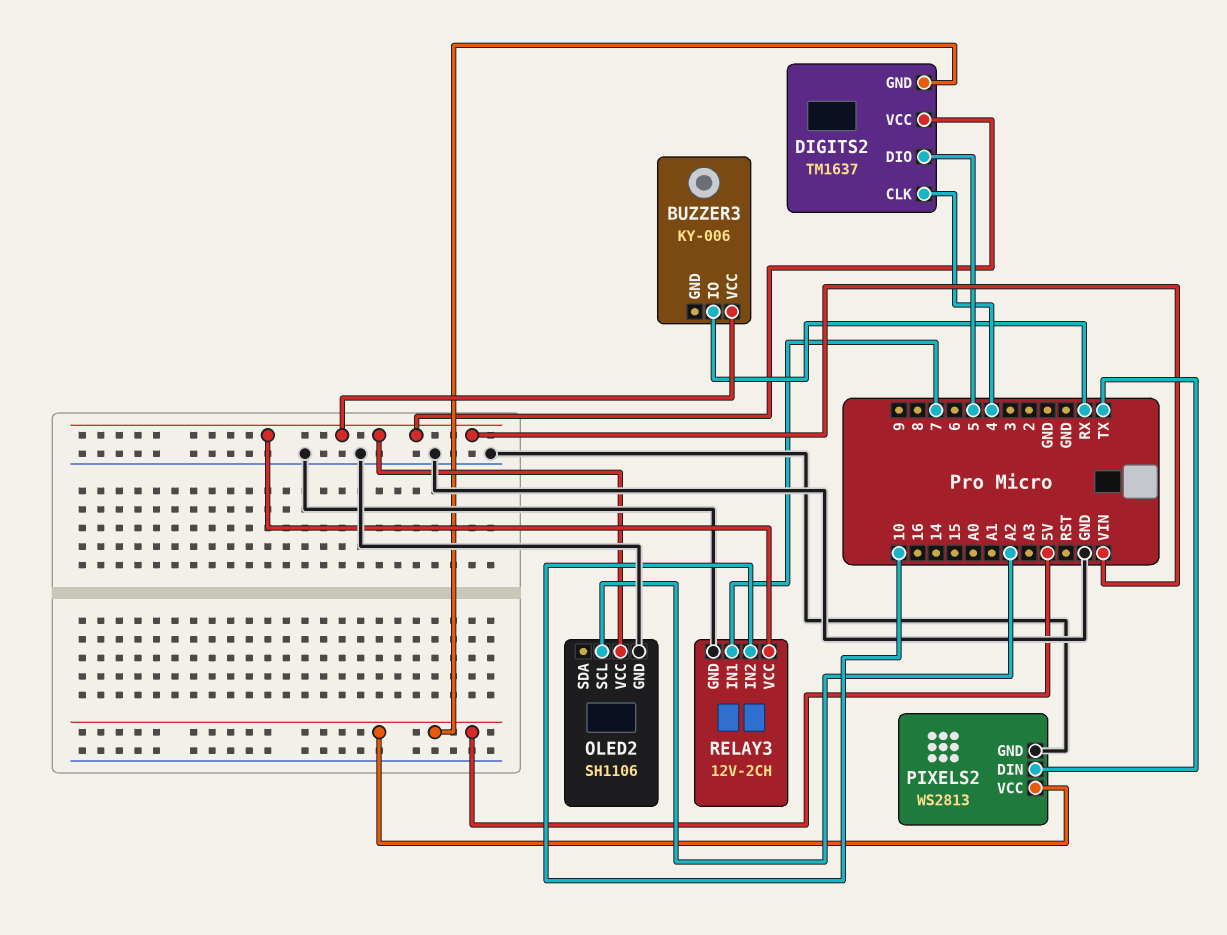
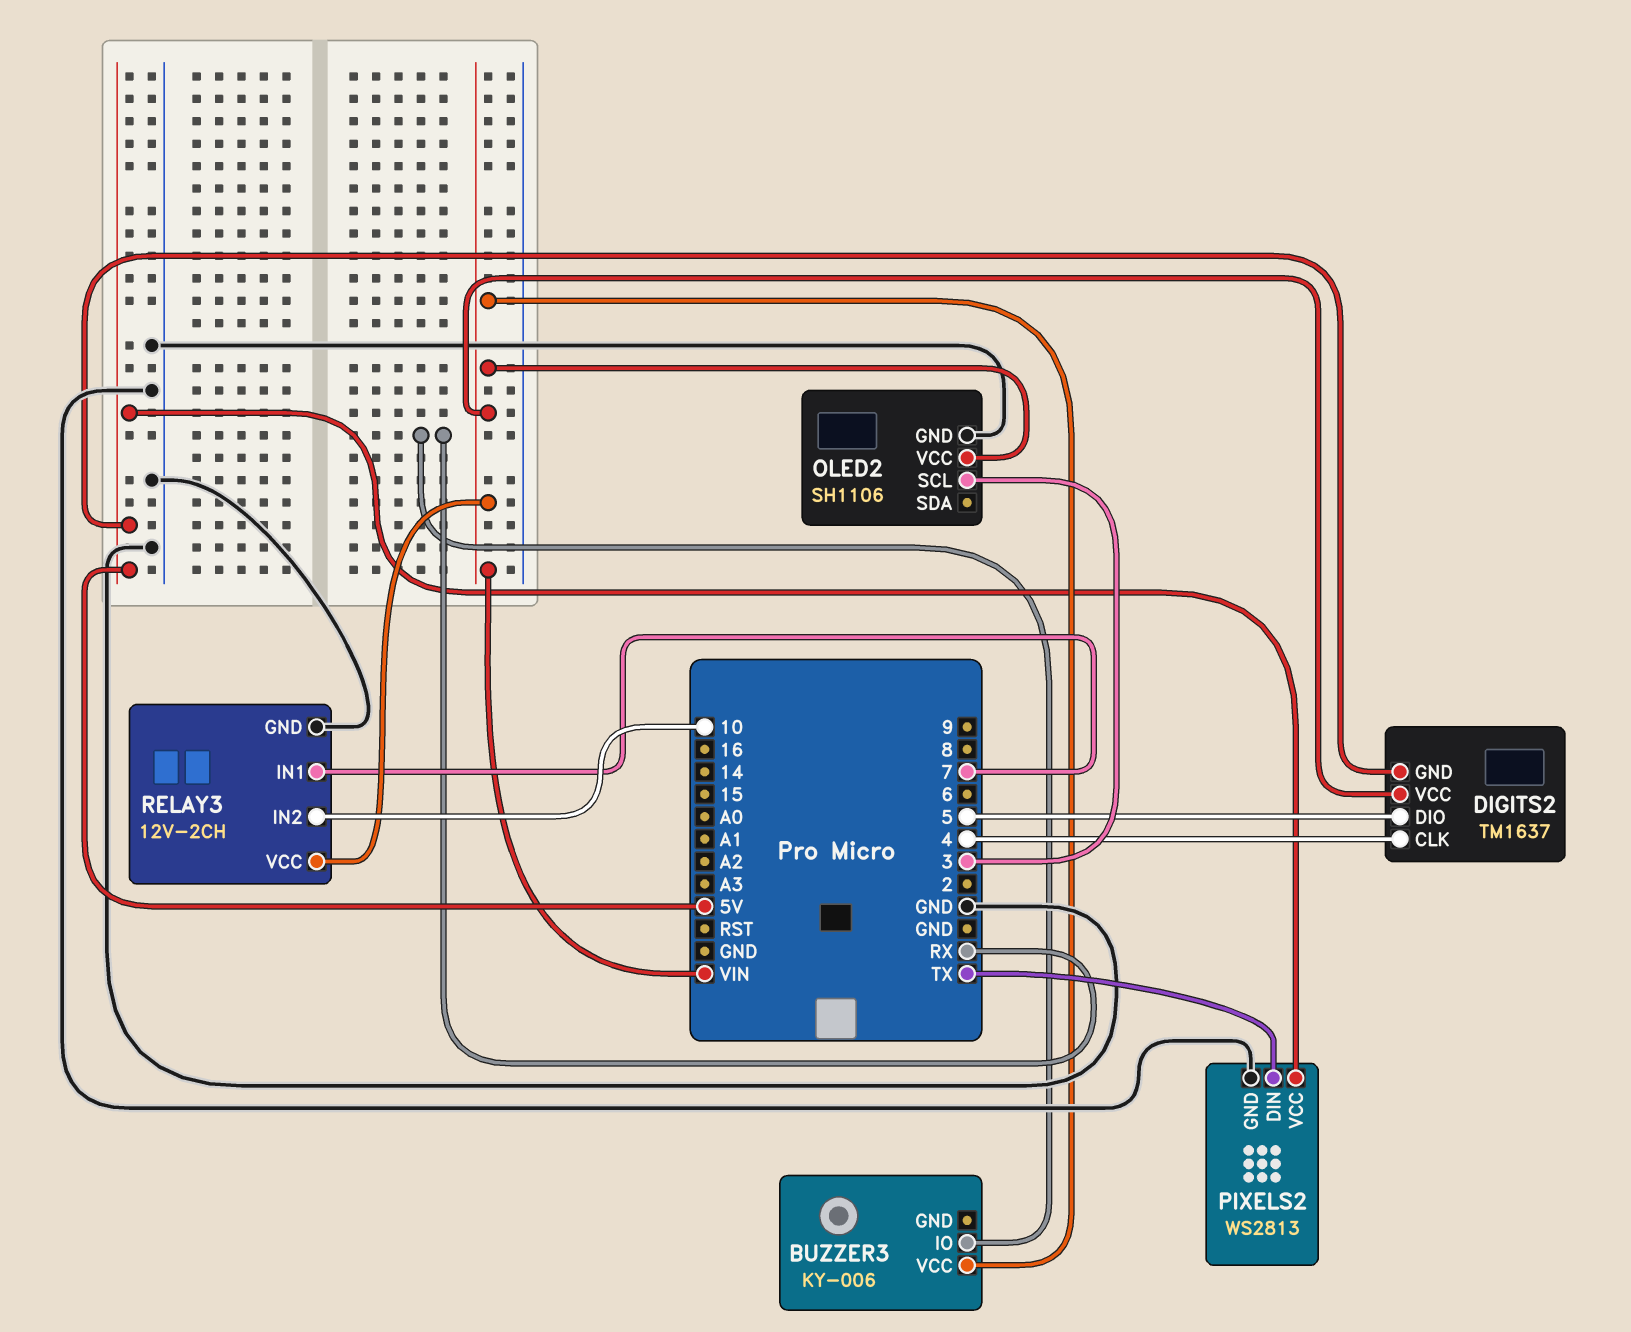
OLED2 pin SCL: A2 -> 3

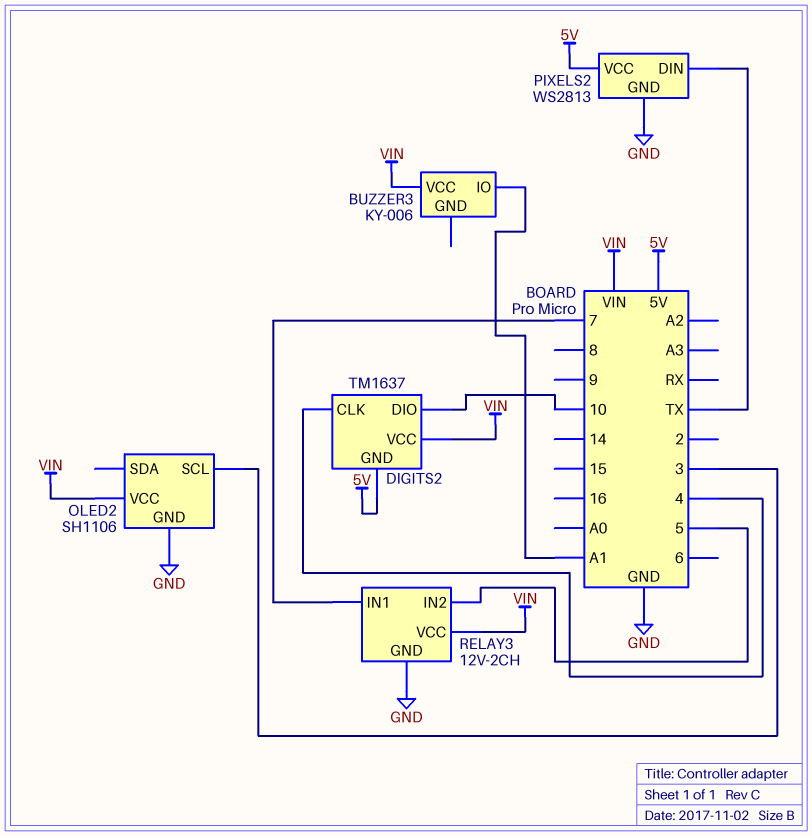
BUZZER3 pin IO: RX -> A1
DIGITS2 pin DIO: 5 -> 10
RELAY3 pin IN2: 10 -> 5

